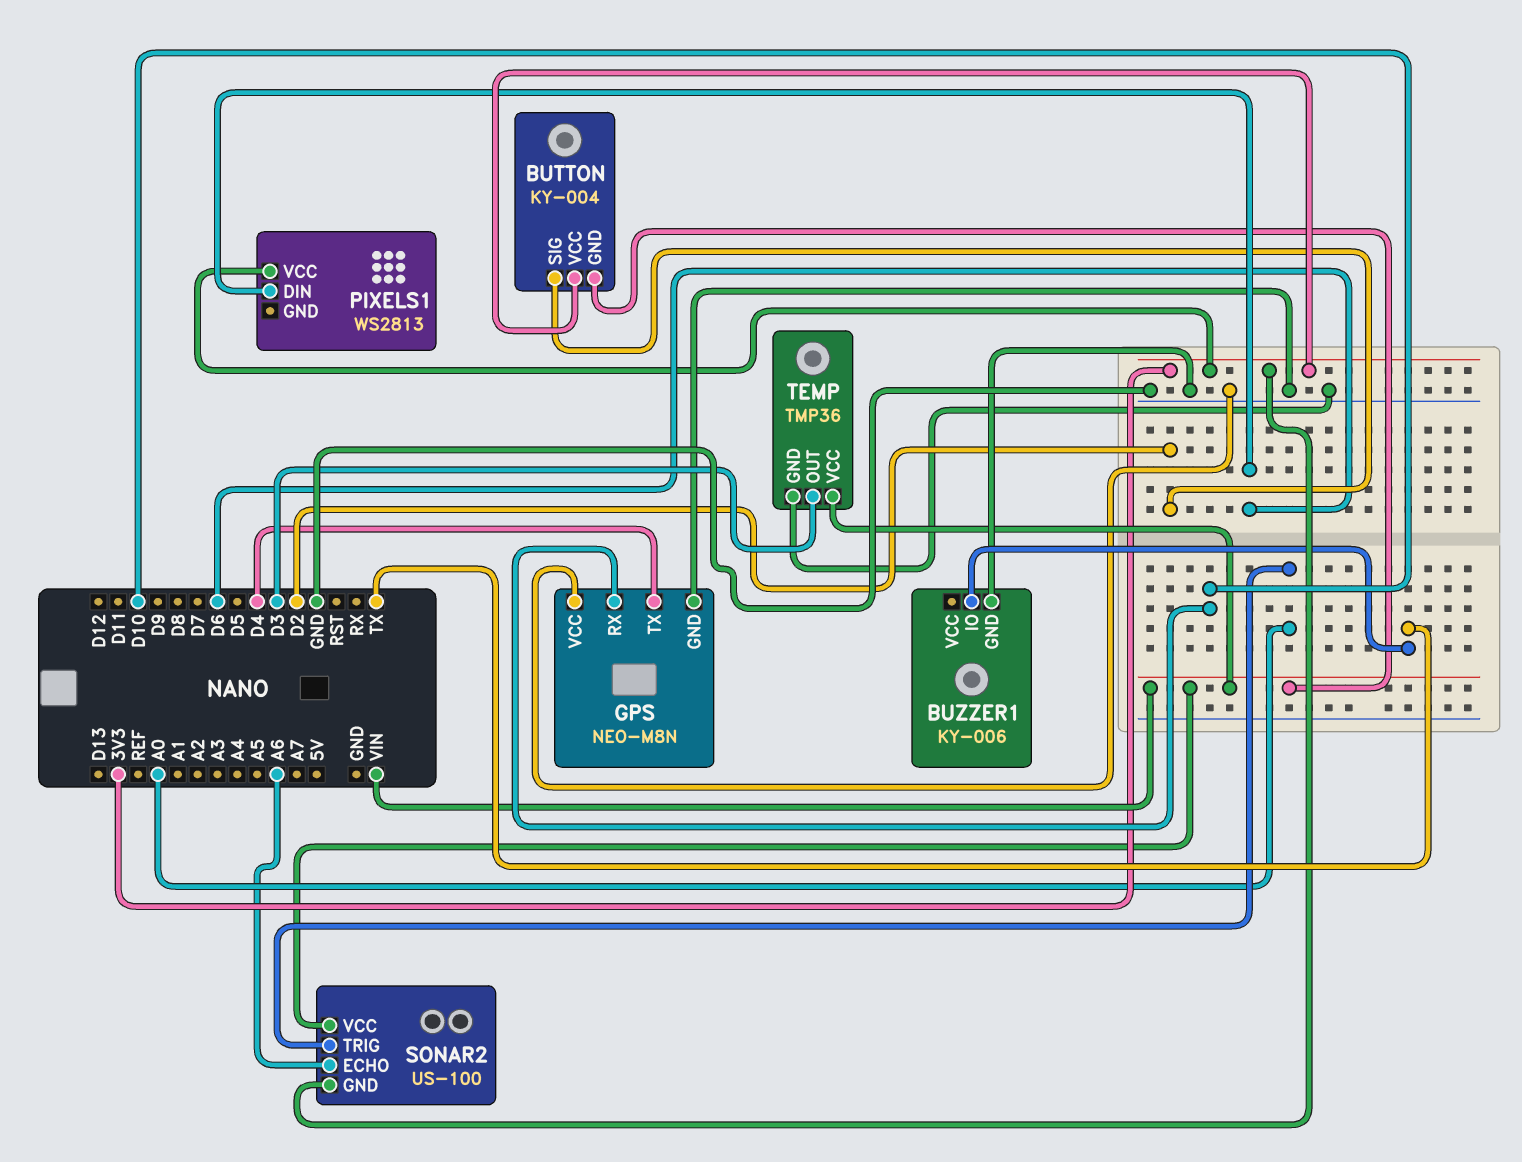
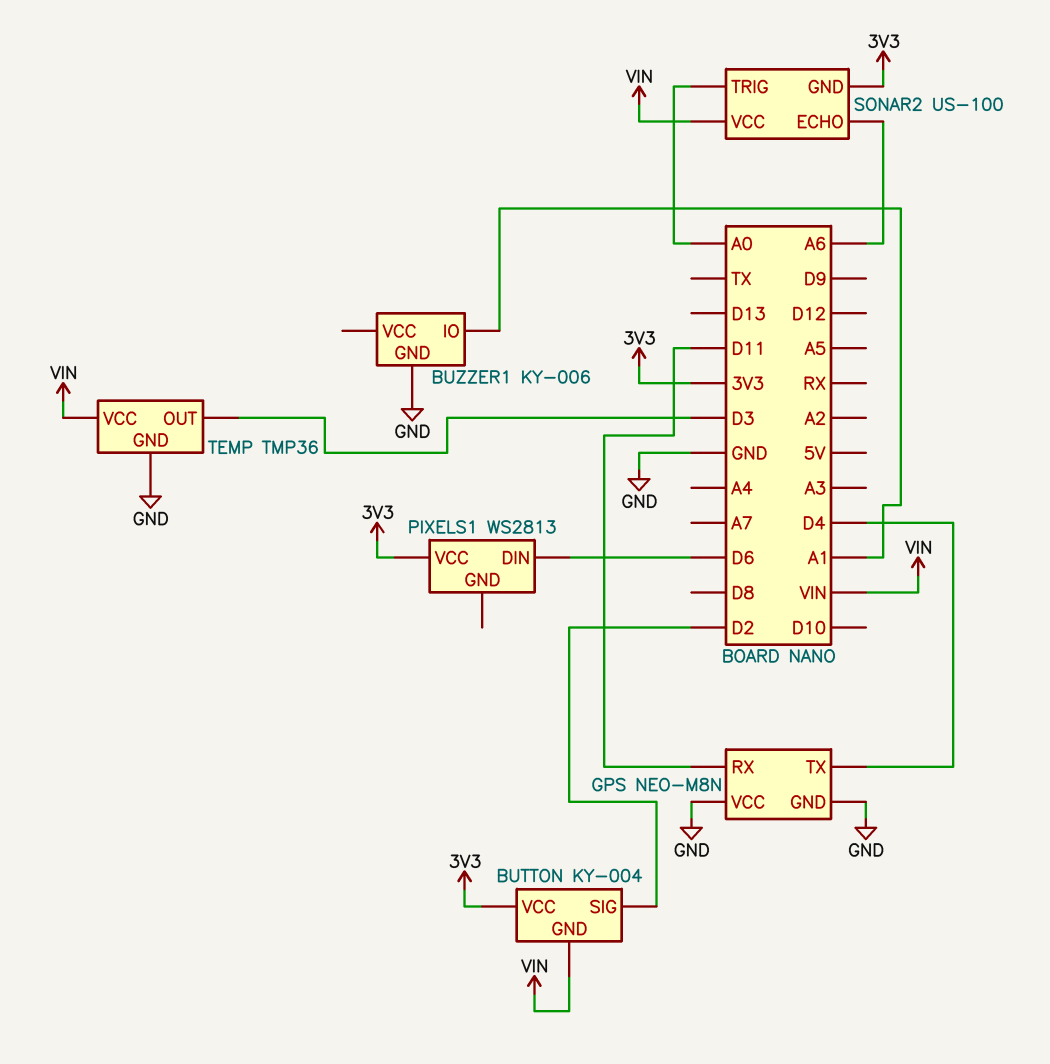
BUZZER1 pin IO: TX -> A1
GPS pin RX: D10 -> D11

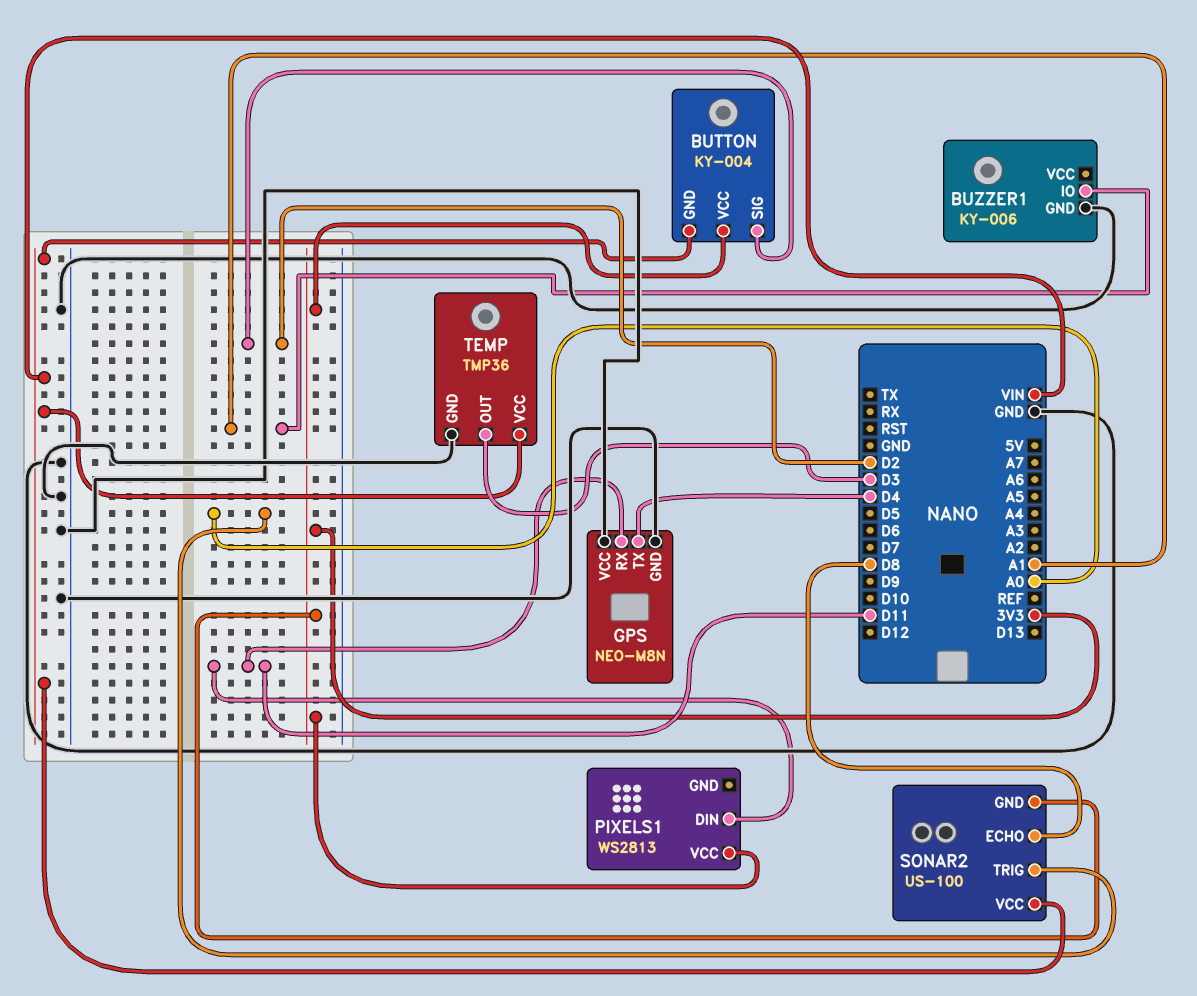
PIXELS1 pin DIN: D6 -> D11
SONAR2 pin ECHO: A6 -> D8

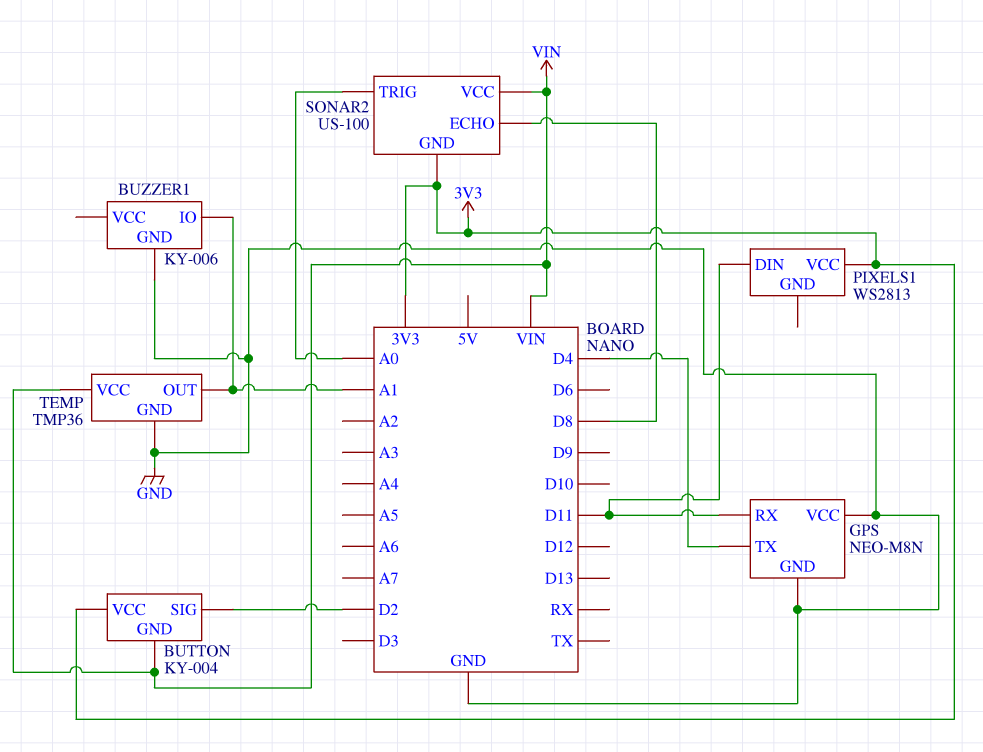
TEMP pin OUT: D3 -> A1

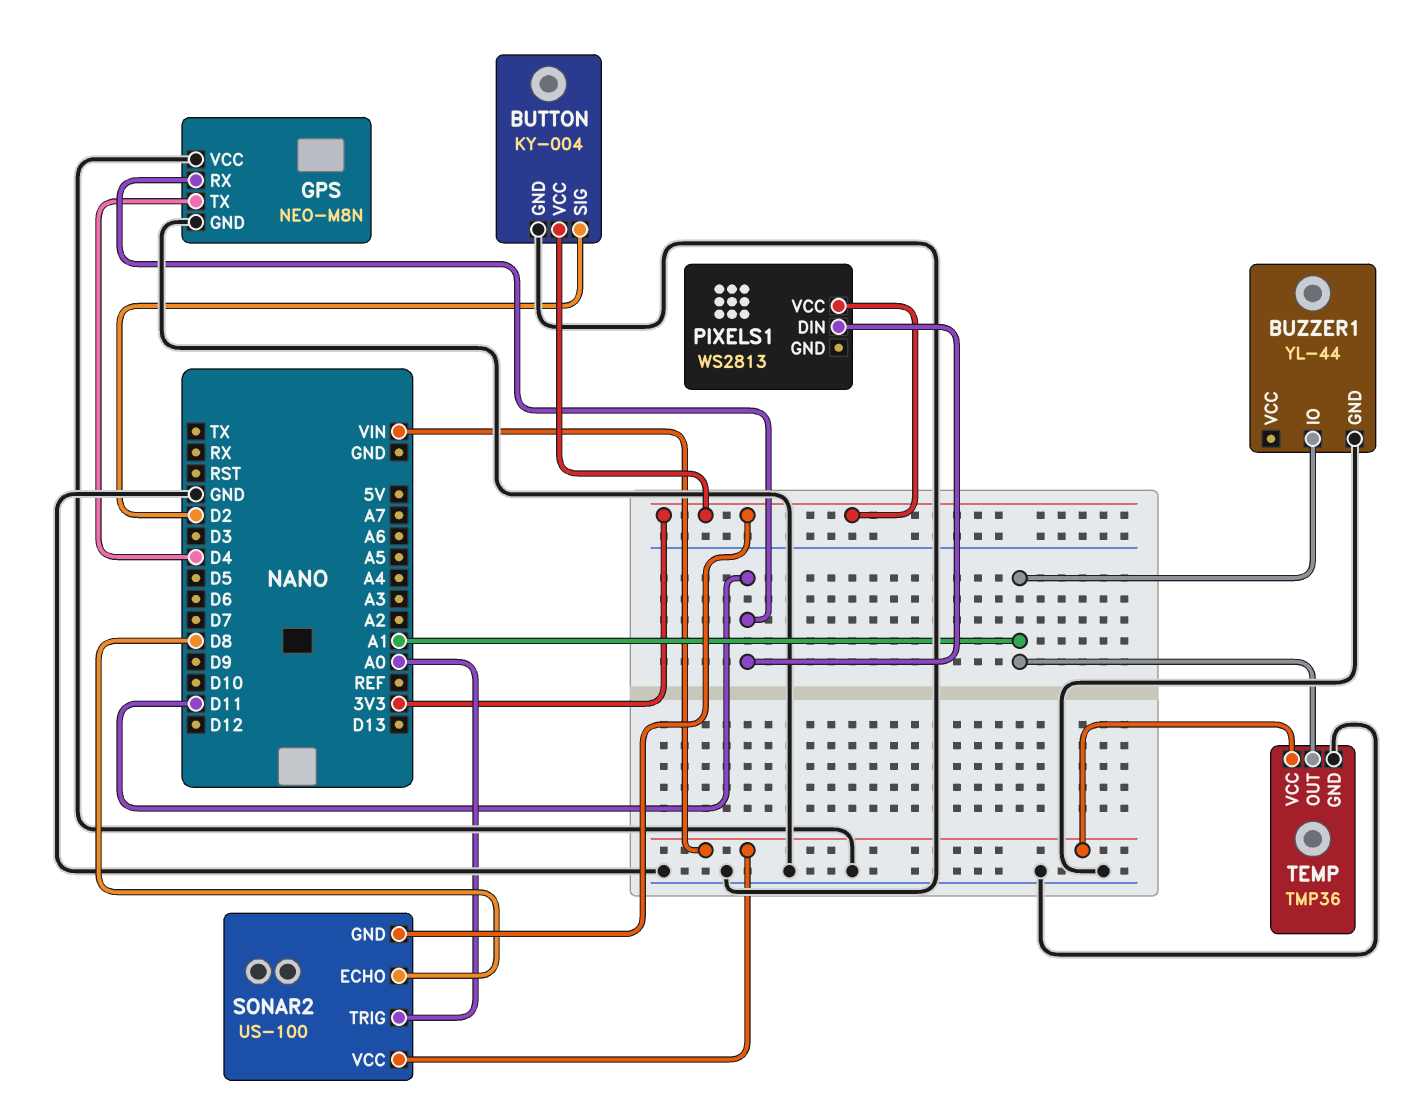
BUTTON pin GND: VIN -> GND
BUZZER1: KY-006 -> YL-44

